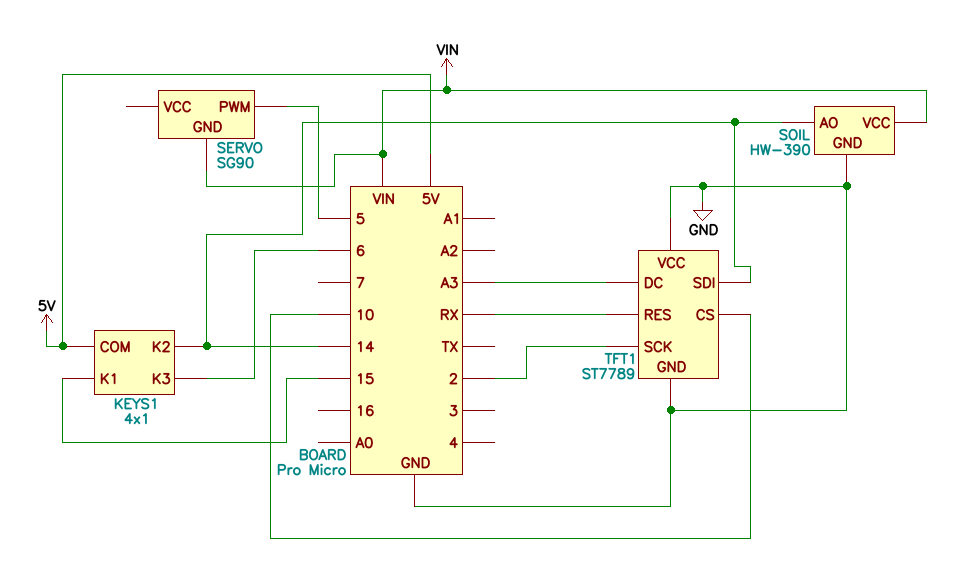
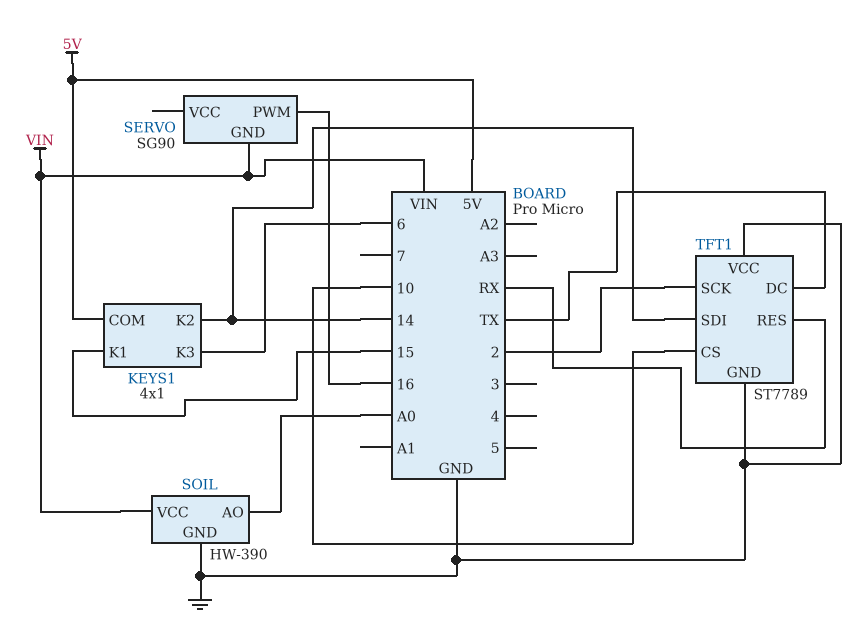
SERVO pin PWM: 5 -> 16
SOIL pin AO: 14 -> A0
TFT1 pin DC: A3 -> TX

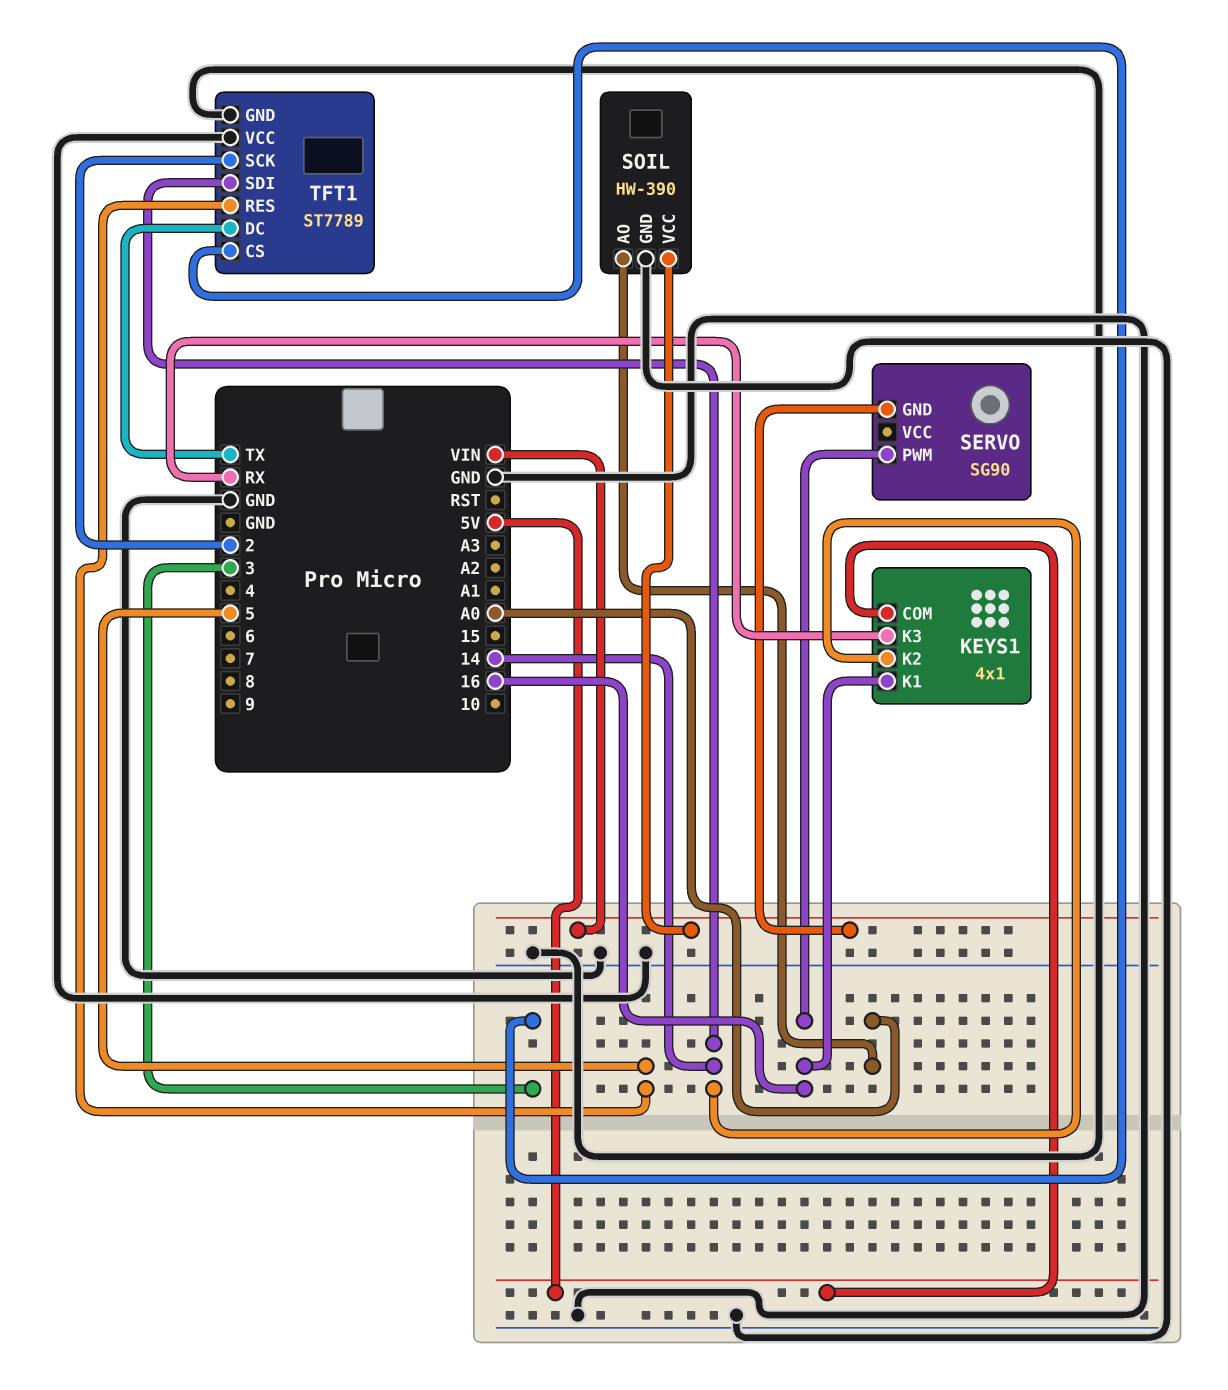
KEYS1 pin K1: 15 -> 16
KEYS1 pin K3: 6 -> RX
TFT1 pin CS: 10 -> 3
TFT1 pin RES: RX -> 5

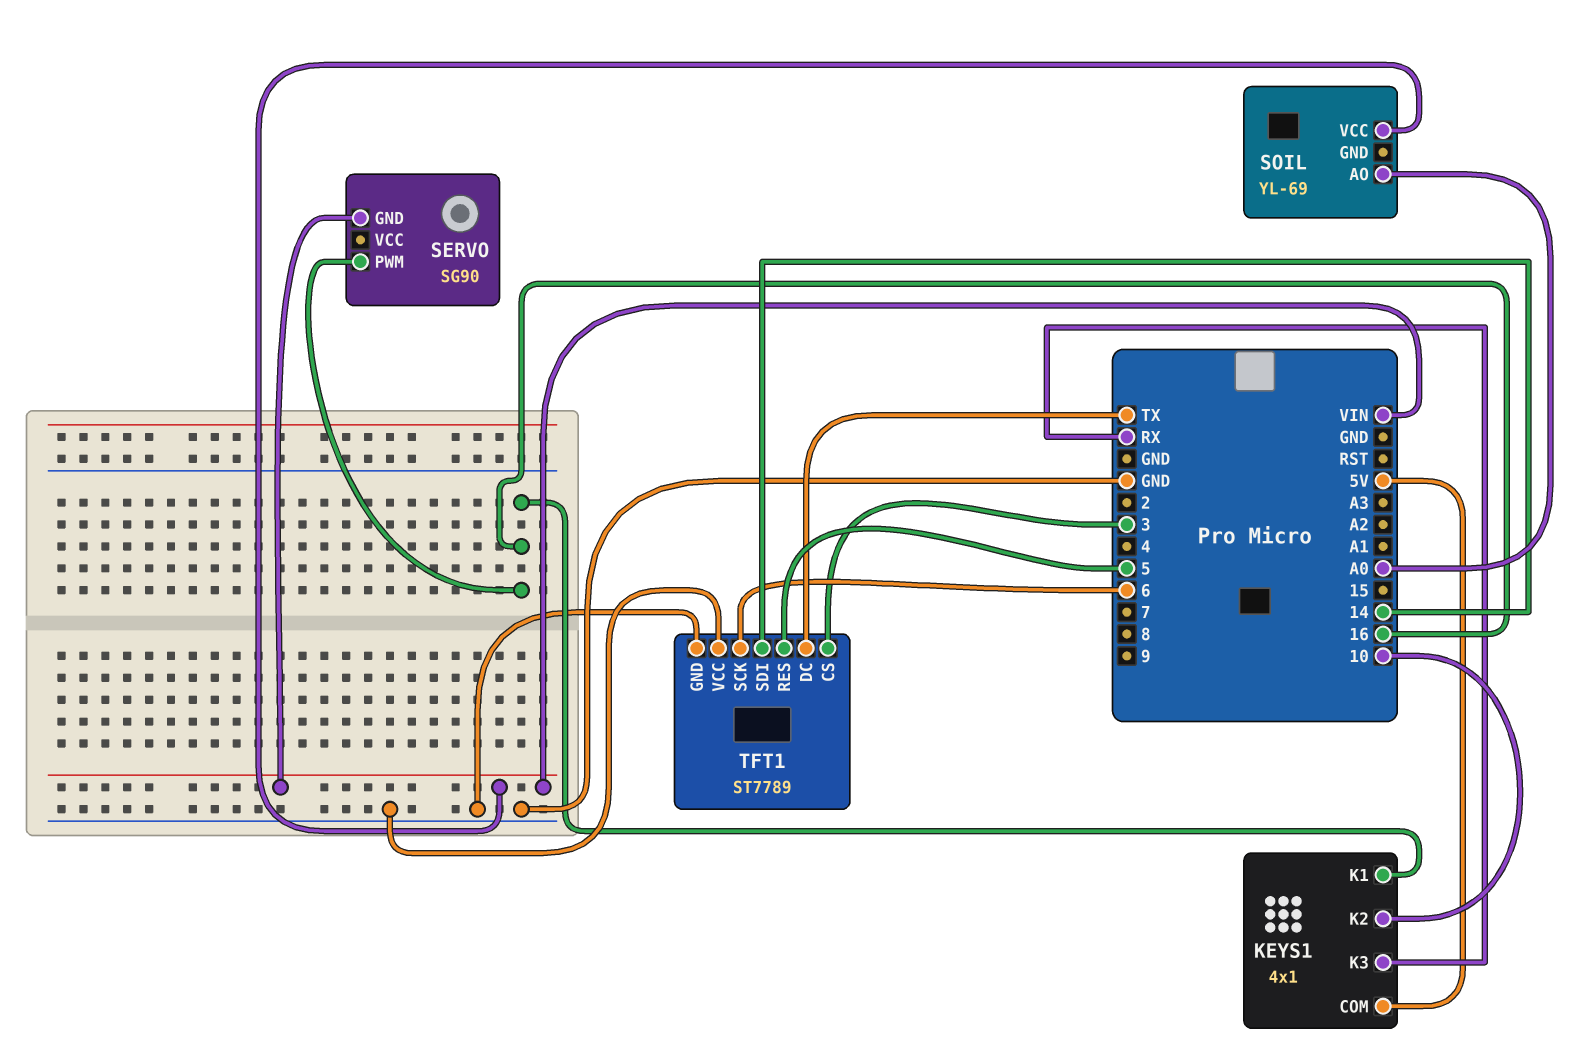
KEYS1 pin K2: 14 -> 10
SOIL: HW-390 -> YL-69
SOIL pin GND: GND -> none
TFT1 pin SCK: 2 -> 6

